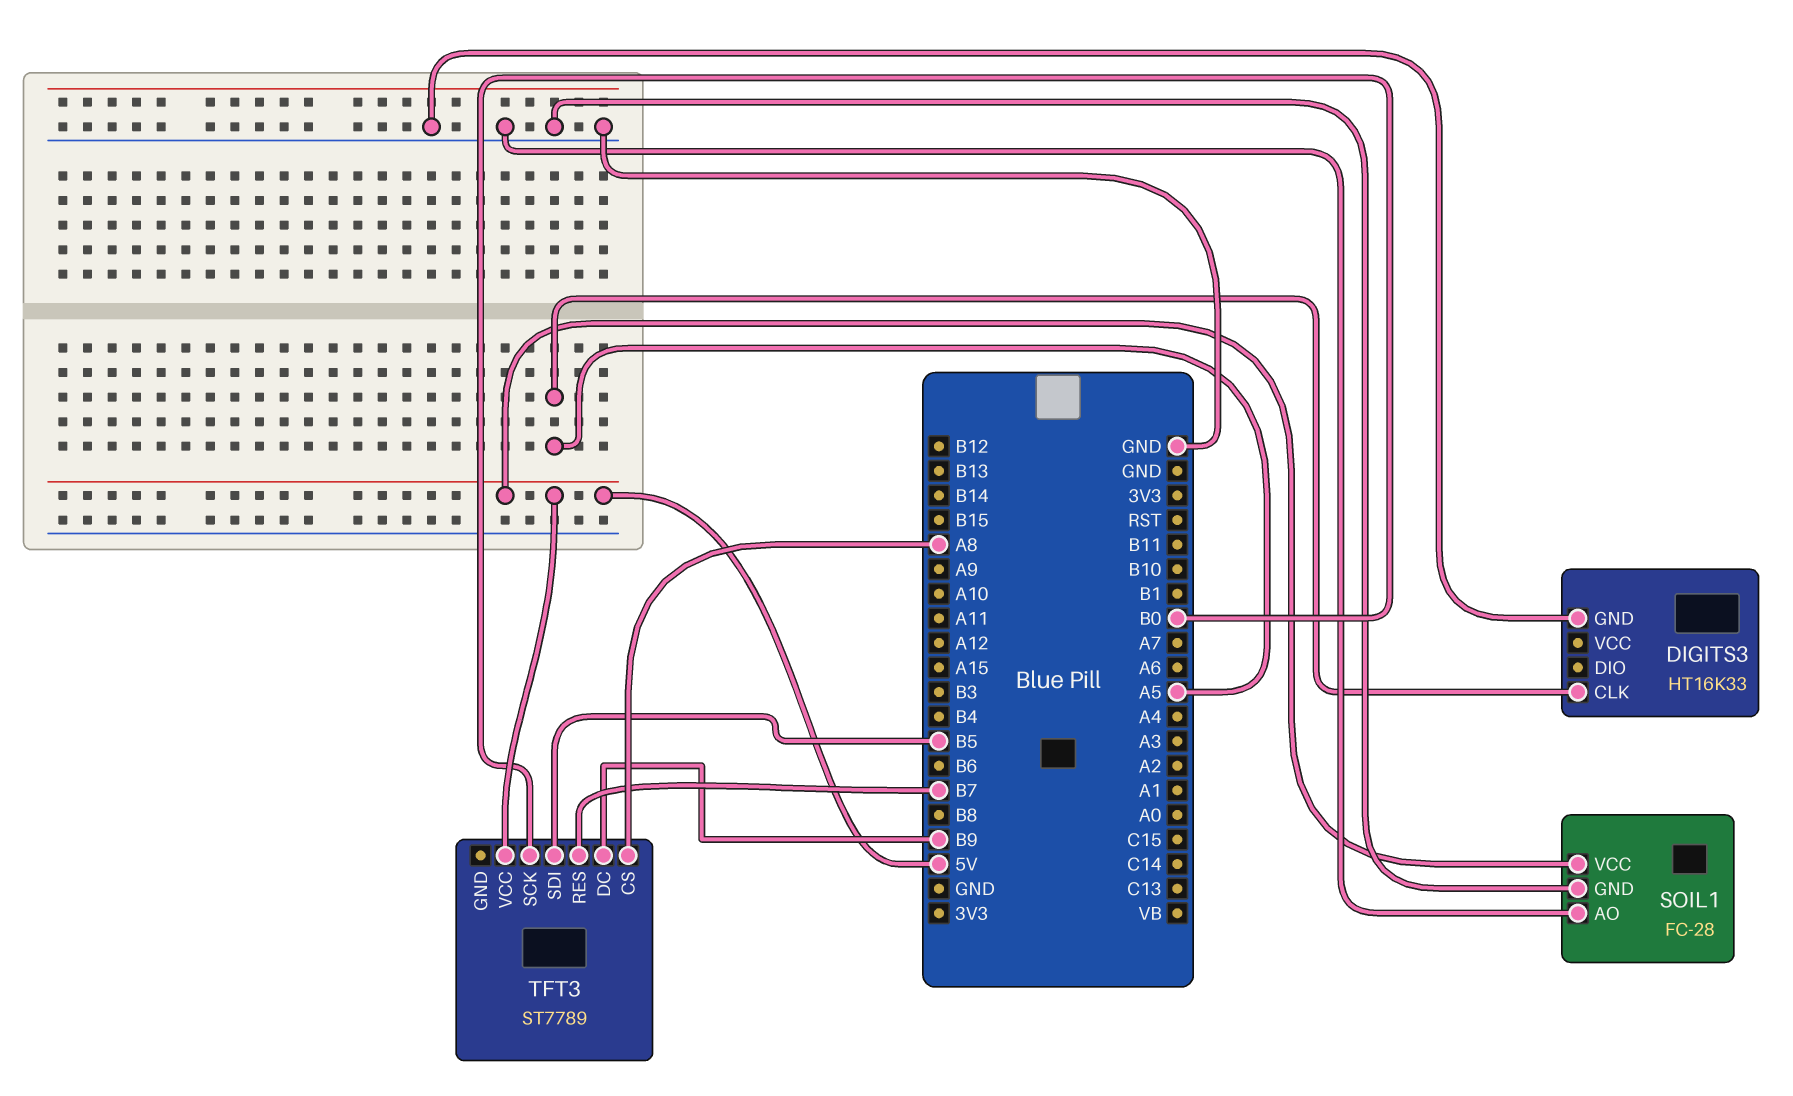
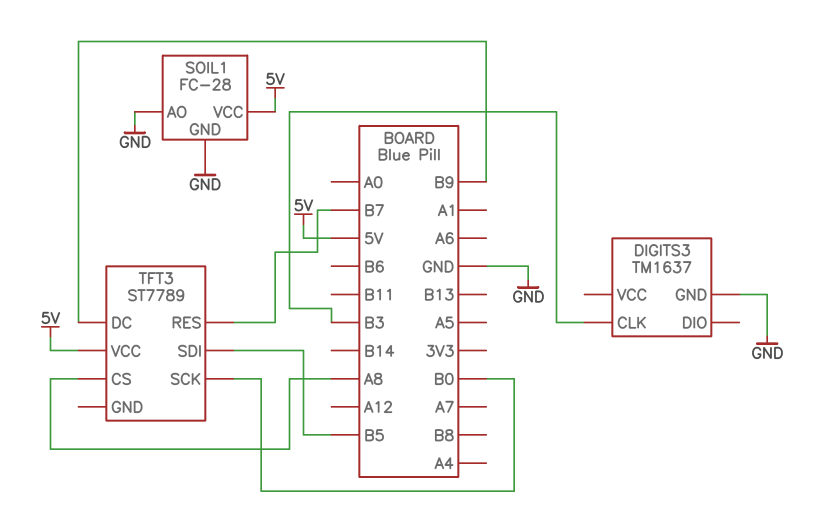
DIGITS3: HT16K33 -> TM1637
DIGITS3 pin CLK: A5 -> B3

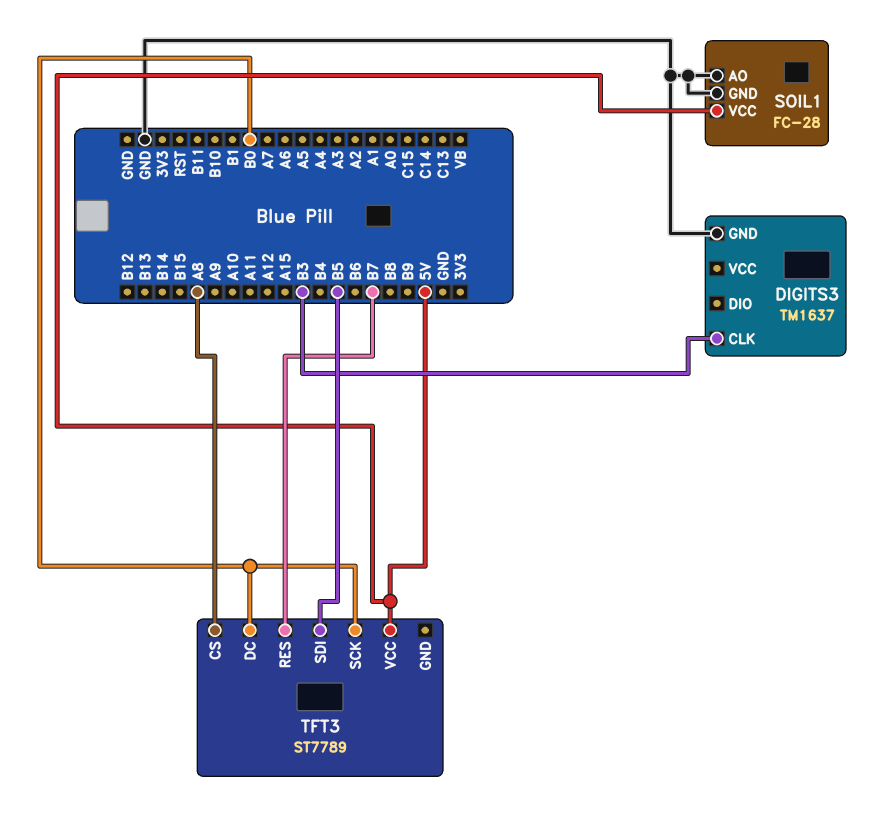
TFT3 pin DC: B9 -> B0

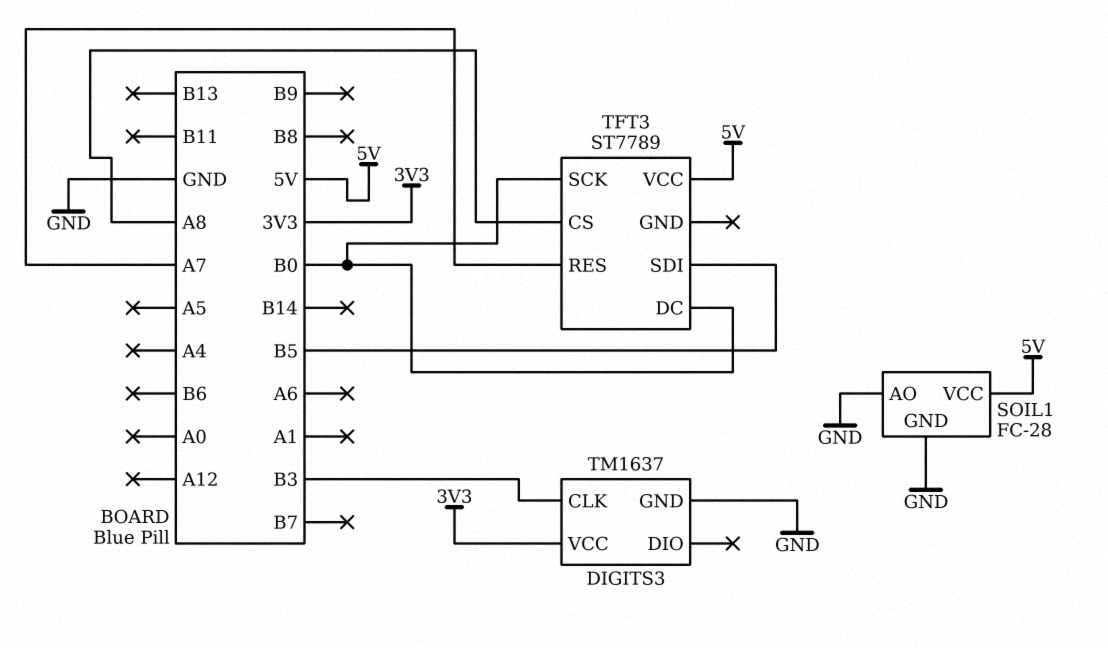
DIGITS3 pin VCC: none -> 3V3
TFT3 pin RES: B7 -> A7

